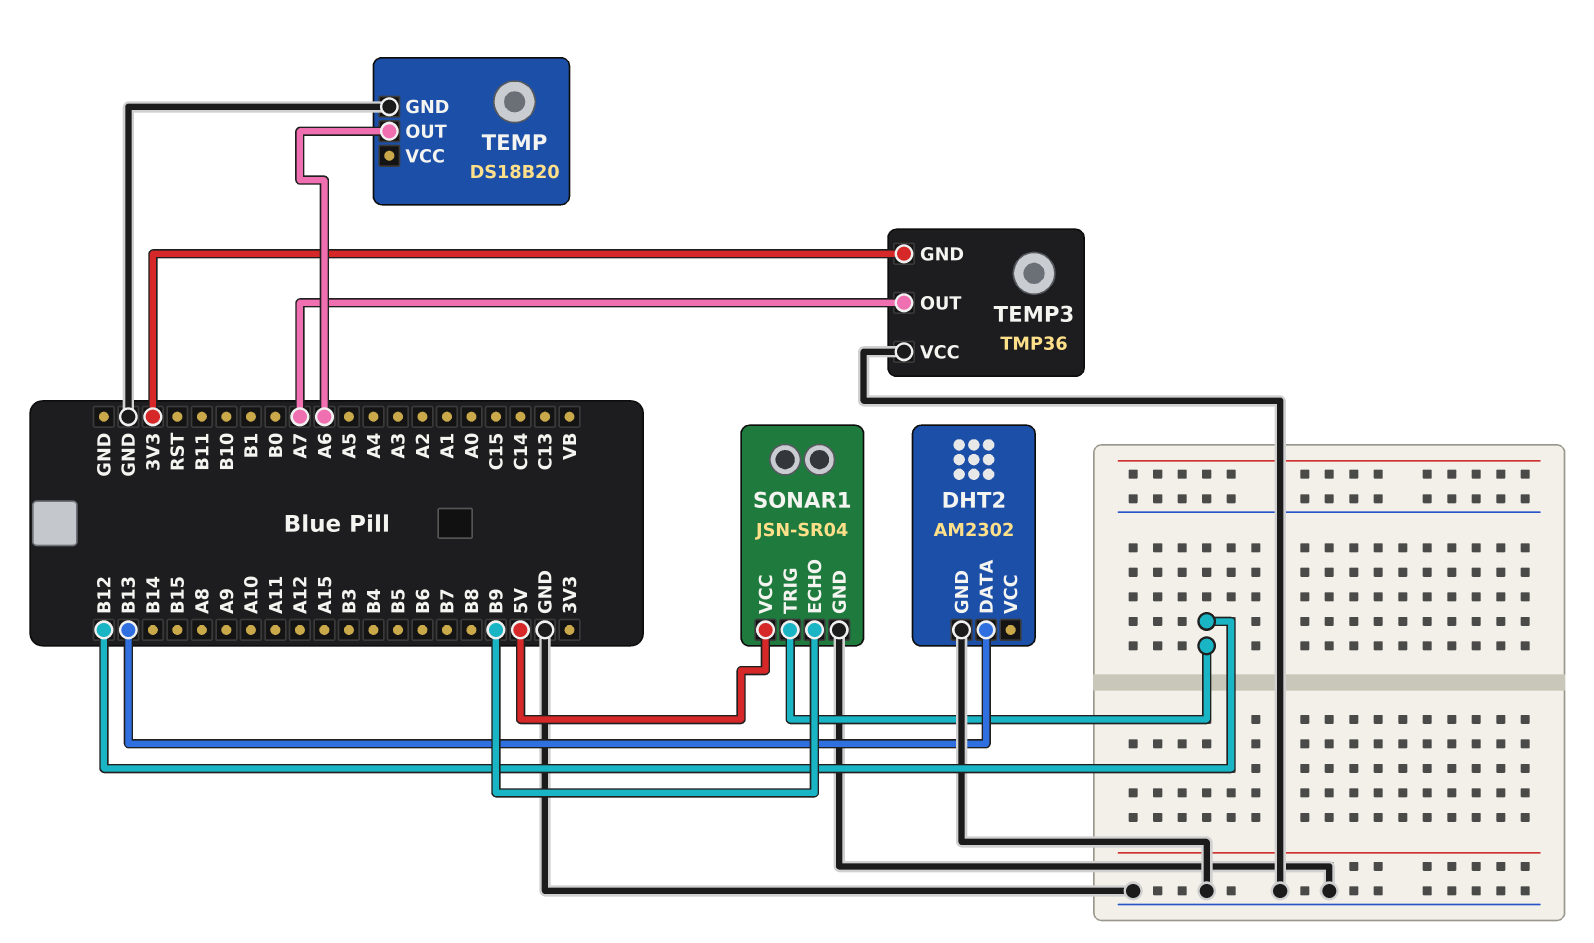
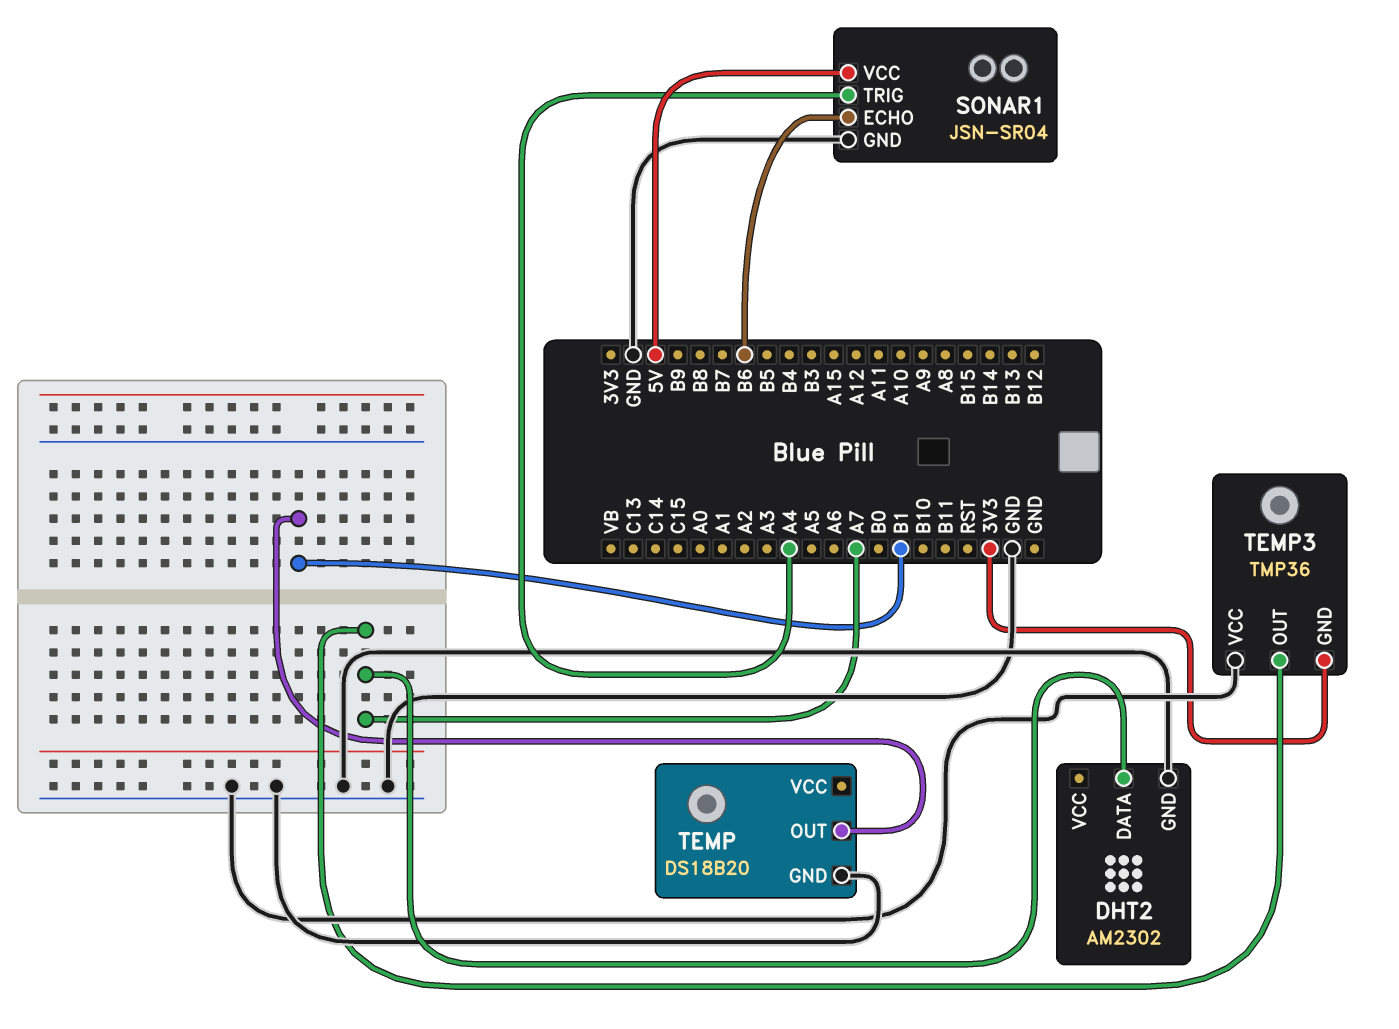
DHT2 pin DATA: B13 -> A7
SONAR1 pin ECHO: B9 -> B6
SONAR1 pin TRIG: B12 -> A4
TEMP pin OUT: A6 -> B1

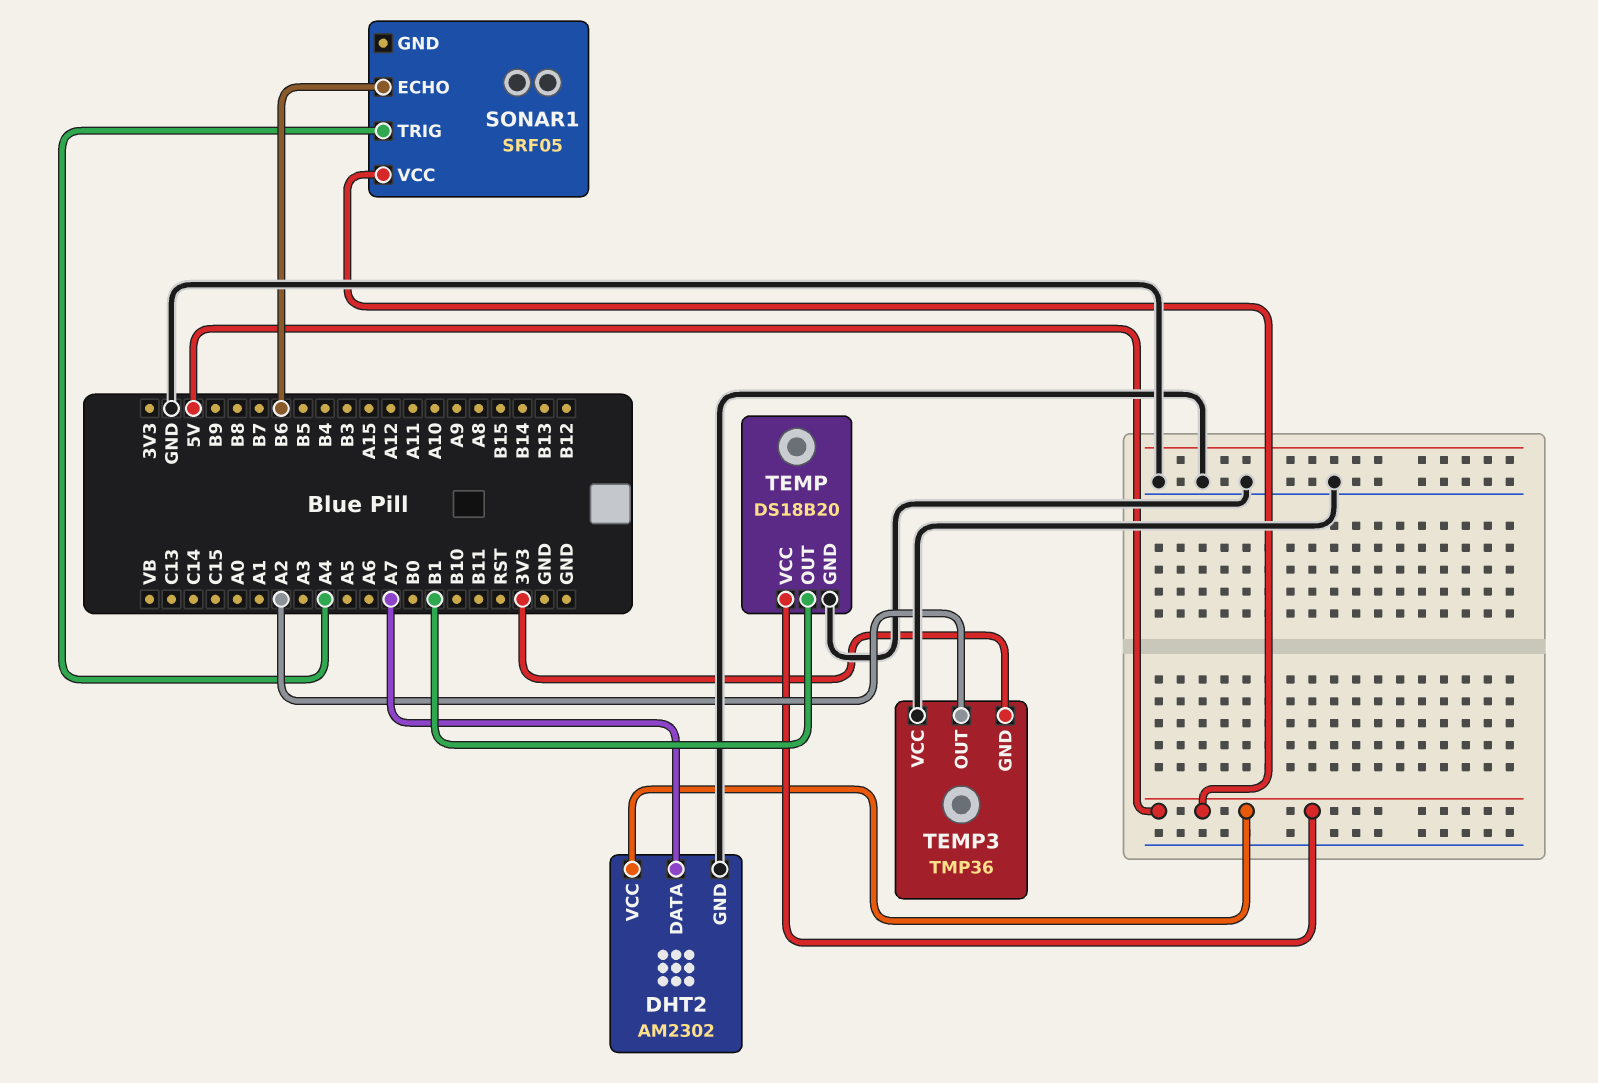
DHT2 pin VCC: none -> 5V
SONAR1: JSN-SR04 -> SRF05
SONAR1 pin GND: GND -> none
TEMP pin VCC: none -> 5V
TEMP3 pin OUT: A7 -> A2

